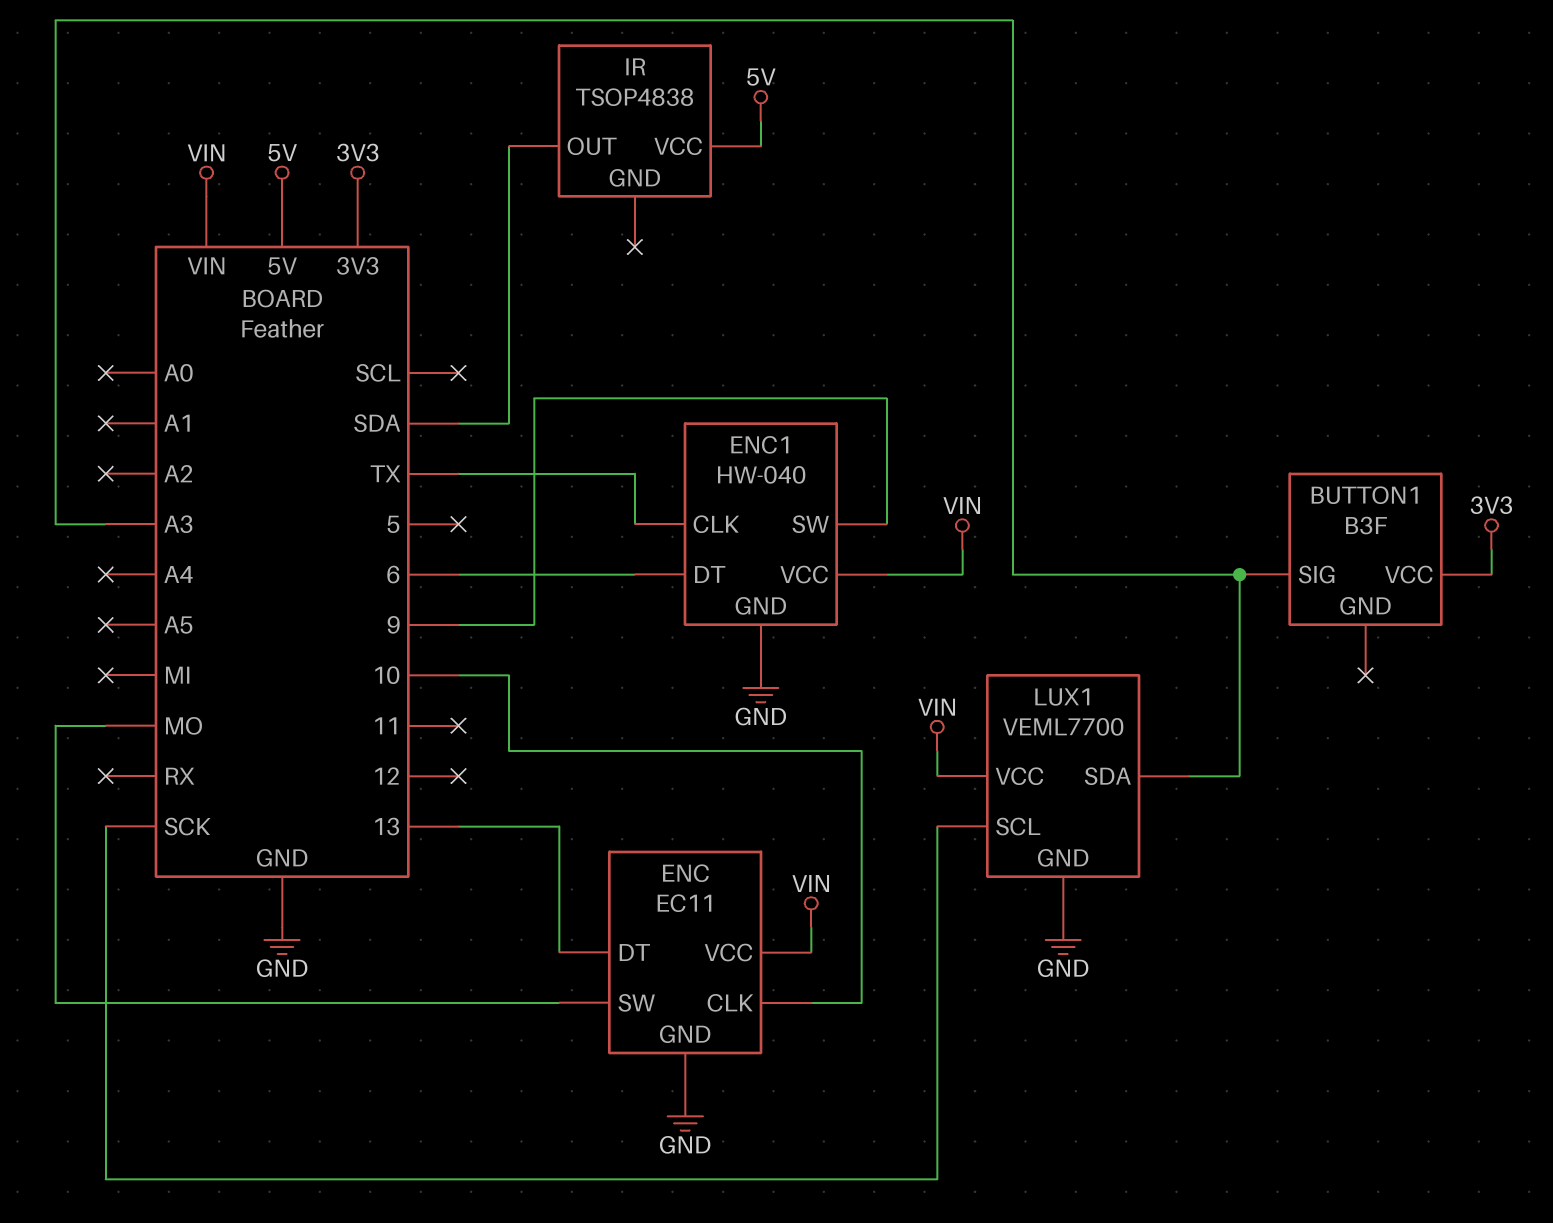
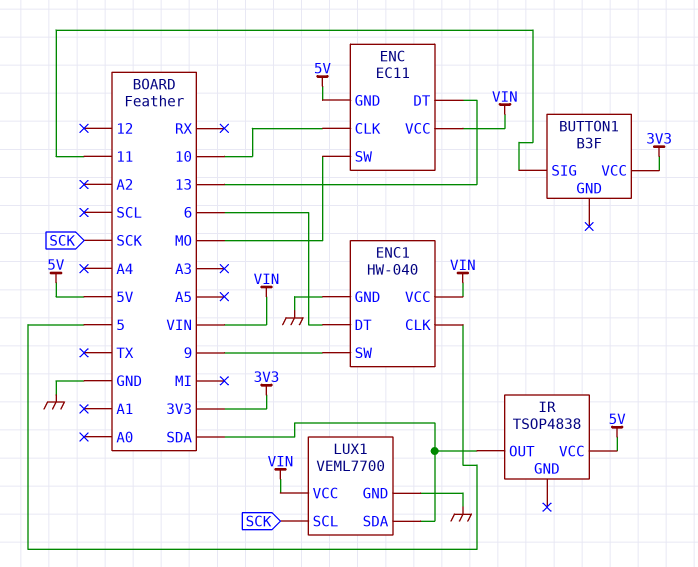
BUTTON1 pin SIG: A3 -> 11
ENC pin GND: GND -> 5V
ENC1 pin CLK: TX -> 5
LUX1 pin SDA: A3 -> SDA

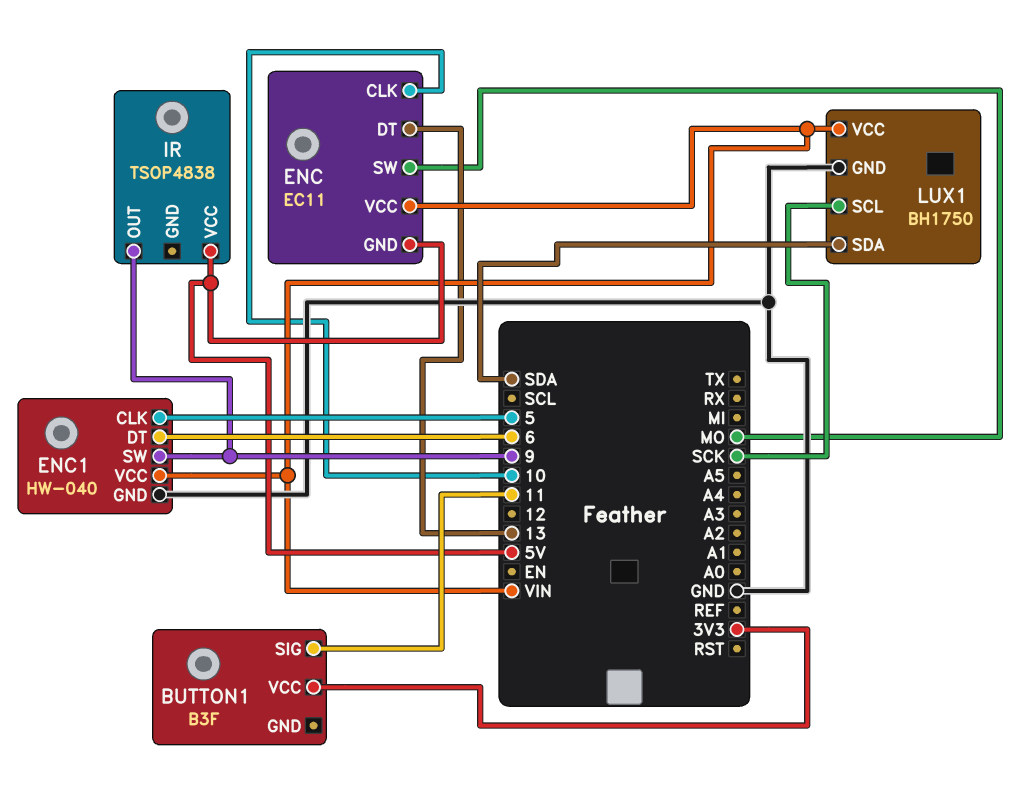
IR pin OUT: SDA -> 9
LUX1: VEML7700 -> BH1750

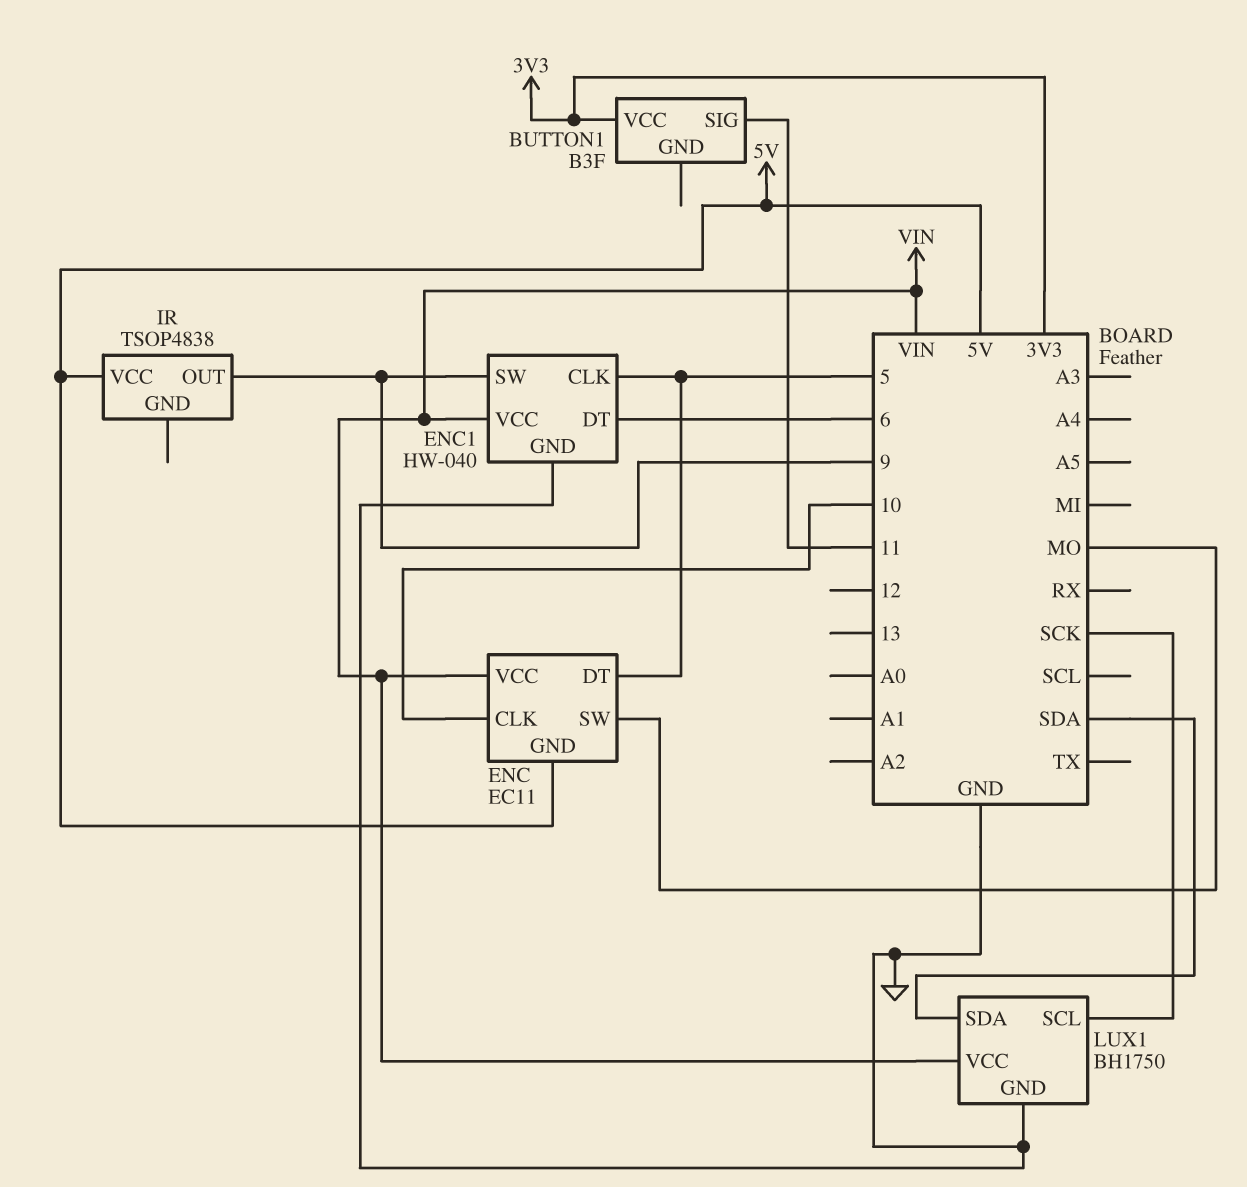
ENC pin DT: 13 -> 5

